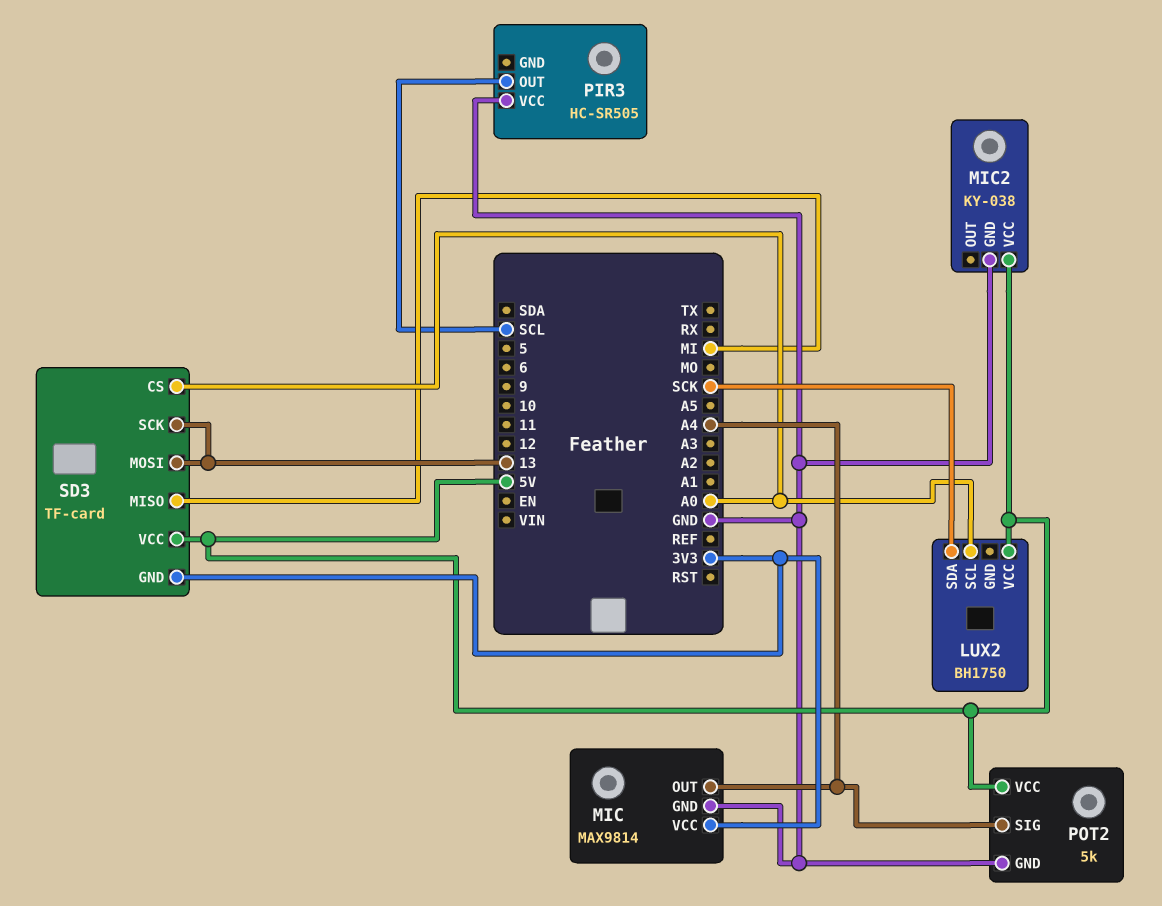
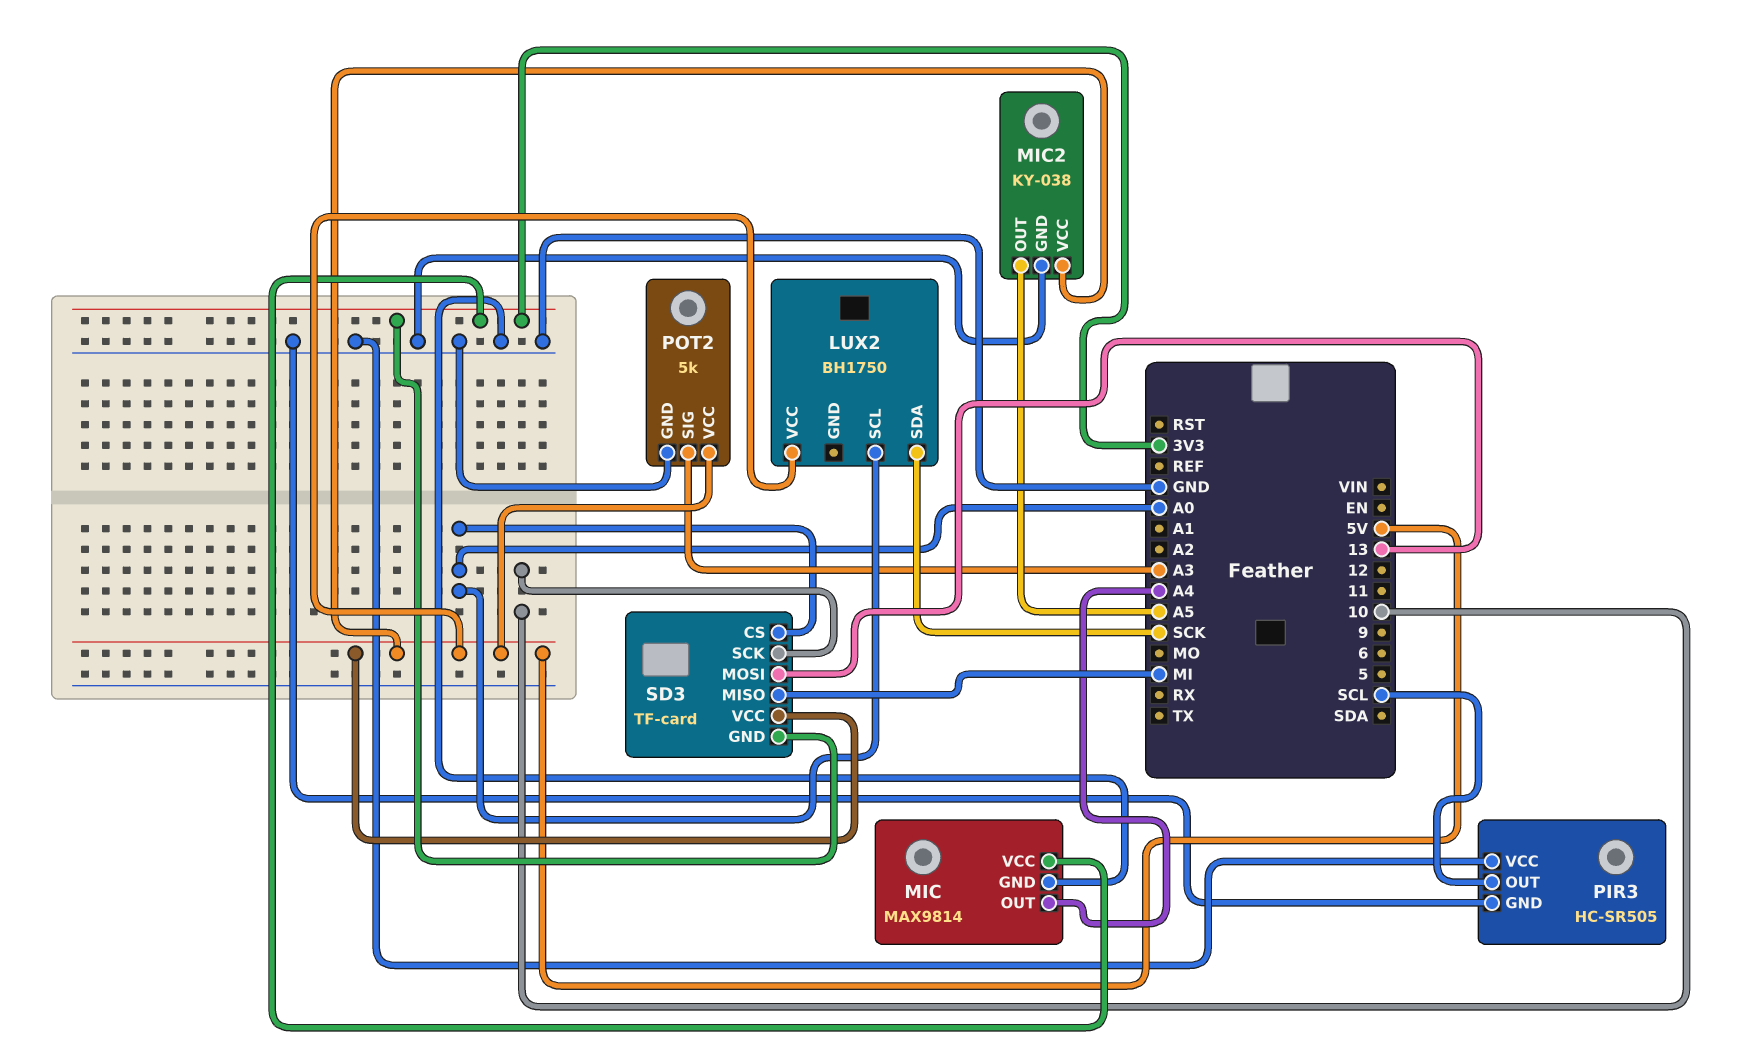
MIC2 pin OUT: none -> A5
PIR3 pin GND: none -> GND
POT2 pin SIG: A4 -> A3
SD3 pin SCK: 13 -> 10

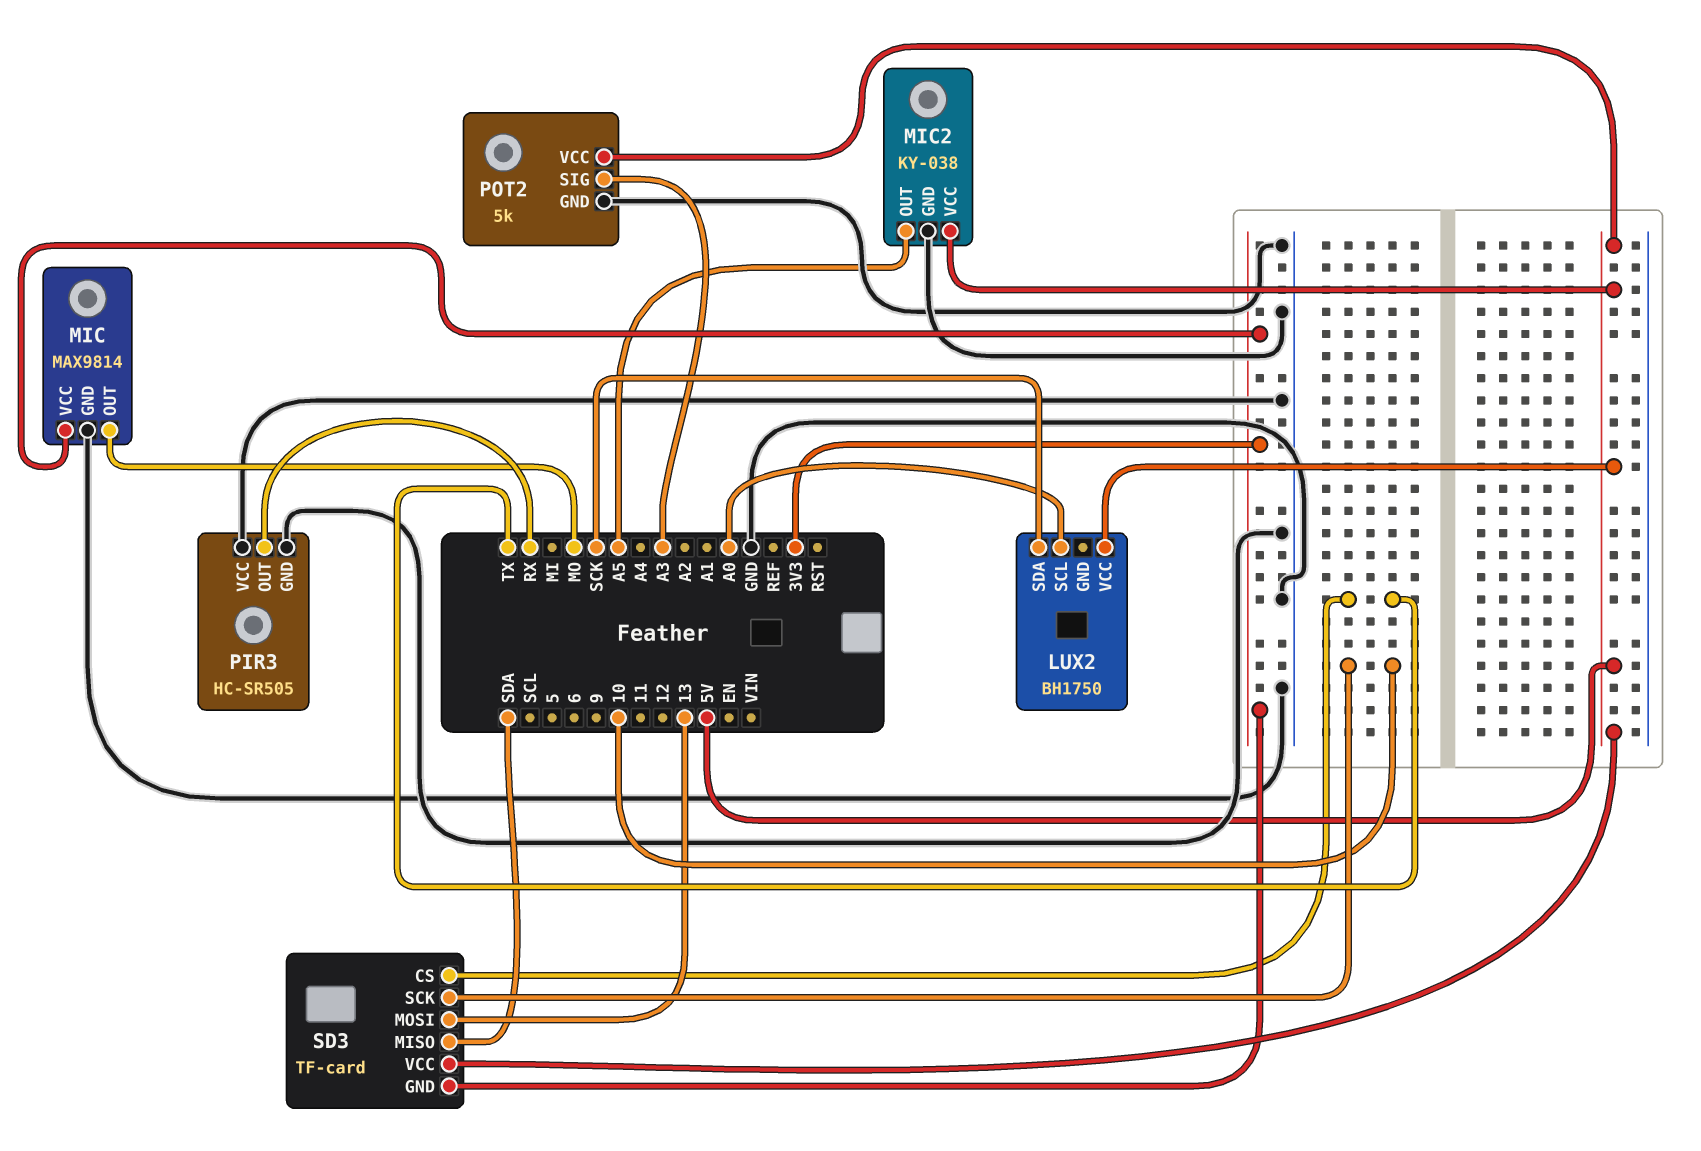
MIC pin OUT: A4 -> MO
PIR3 pin OUT: SCL -> RX
SD3 pin CS: A0 -> TX
SD3 pin MISO: MI -> SDA

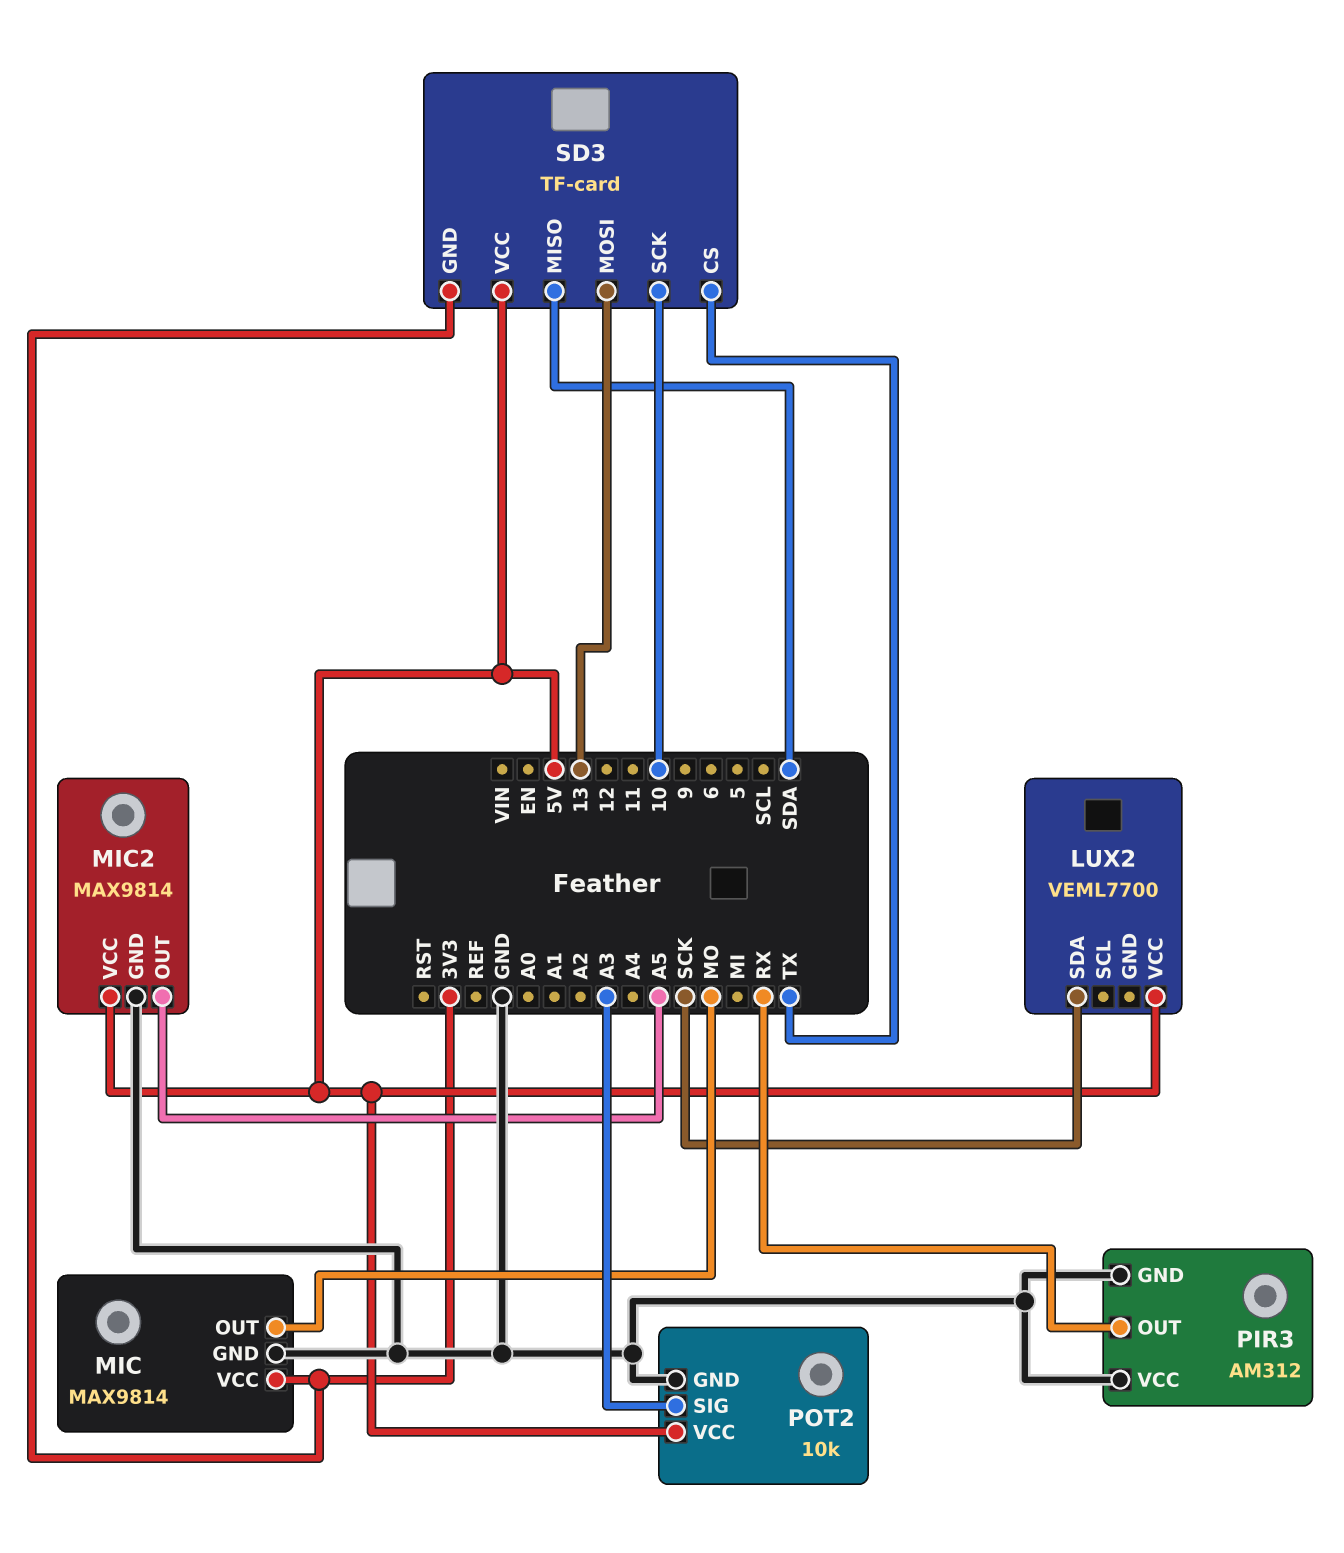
LUX2: BH1750 -> VEML7700
LUX2 pin SCL: A0 -> none
MIC2: KY-038 -> MAX9814
PIR3: HC-SR505 -> AM312
POT2: 5k -> 10k

